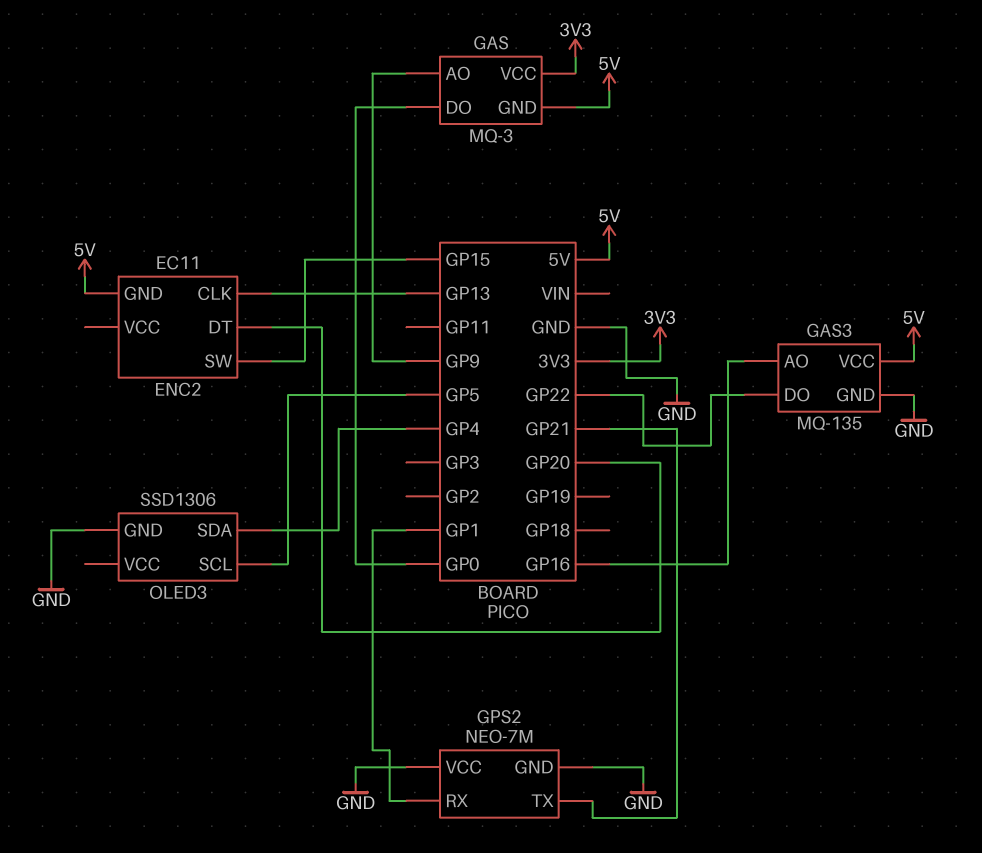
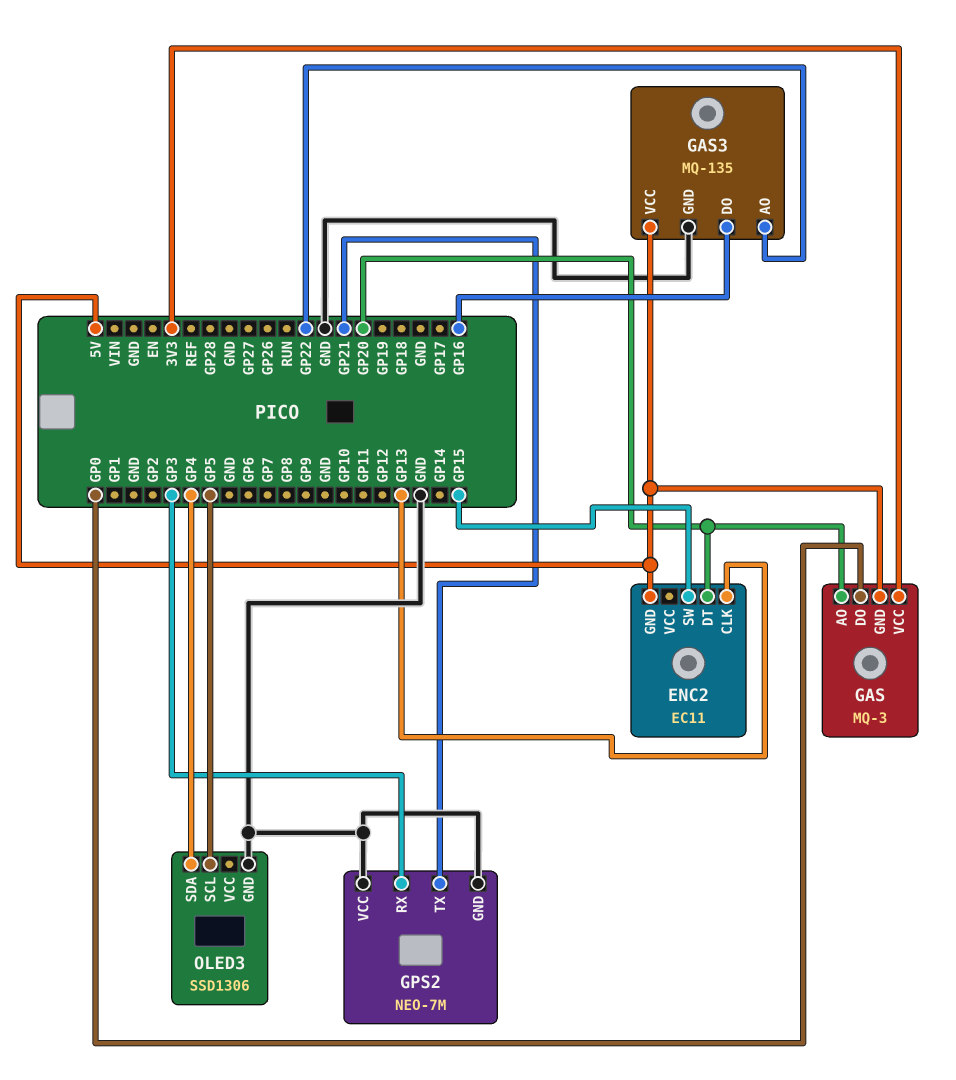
GAS pin AO: GP9 -> GP20
GAS3 pin AO: GP16 -> GP22
GAS3 pin DO: GP22 -> GP16
GPS2 pin RX: GP1 -> GP3

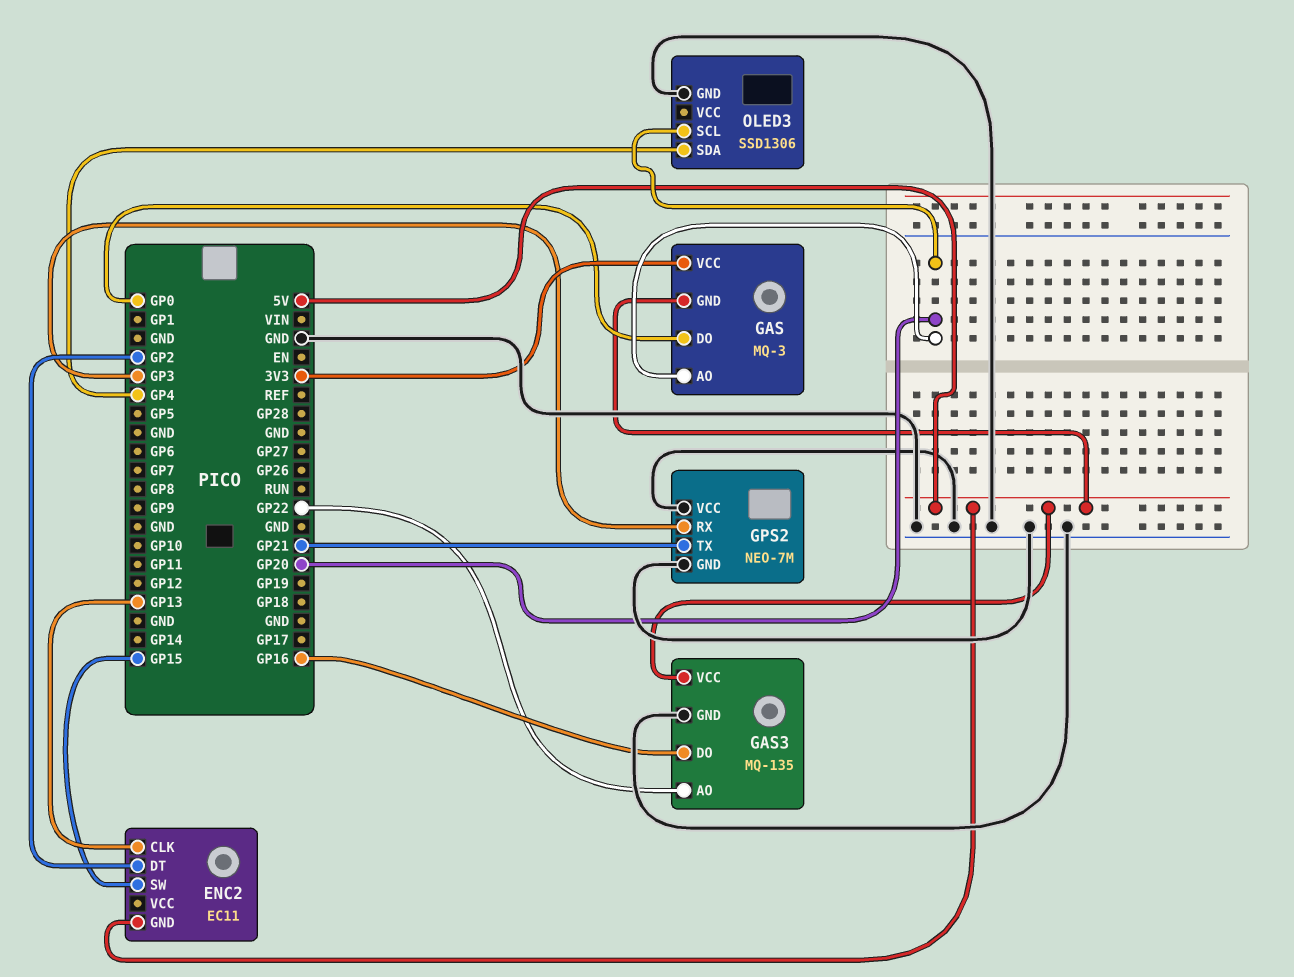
ENC2 pin DT: GP20 -> GP2
OLED3 pin SCL: GP5 -> GP20

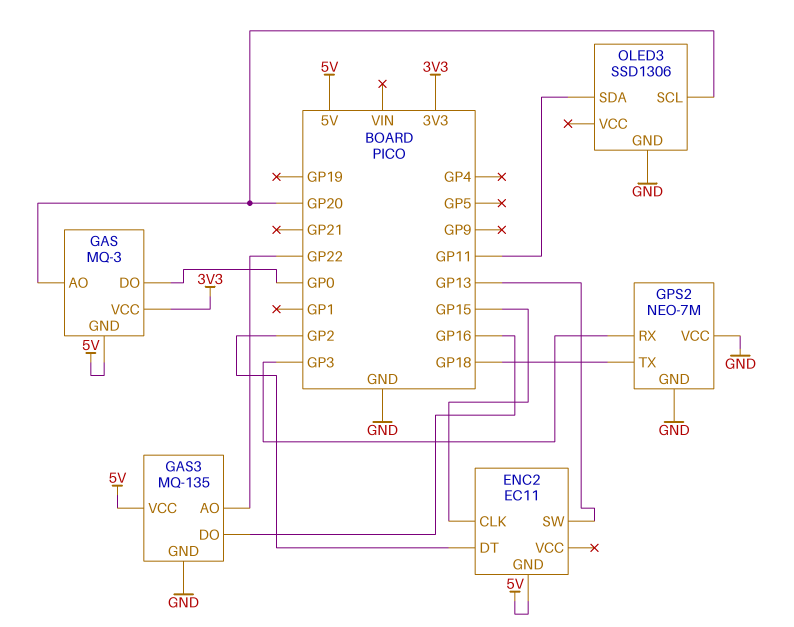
ENC2 pin CLK: GP13 -> GP15
ENC2 pin SW: GP15 -> GP13
GPS2 pin TX: GP21 -> GP18
OLED3 pin SDA: GP4 -> GP11

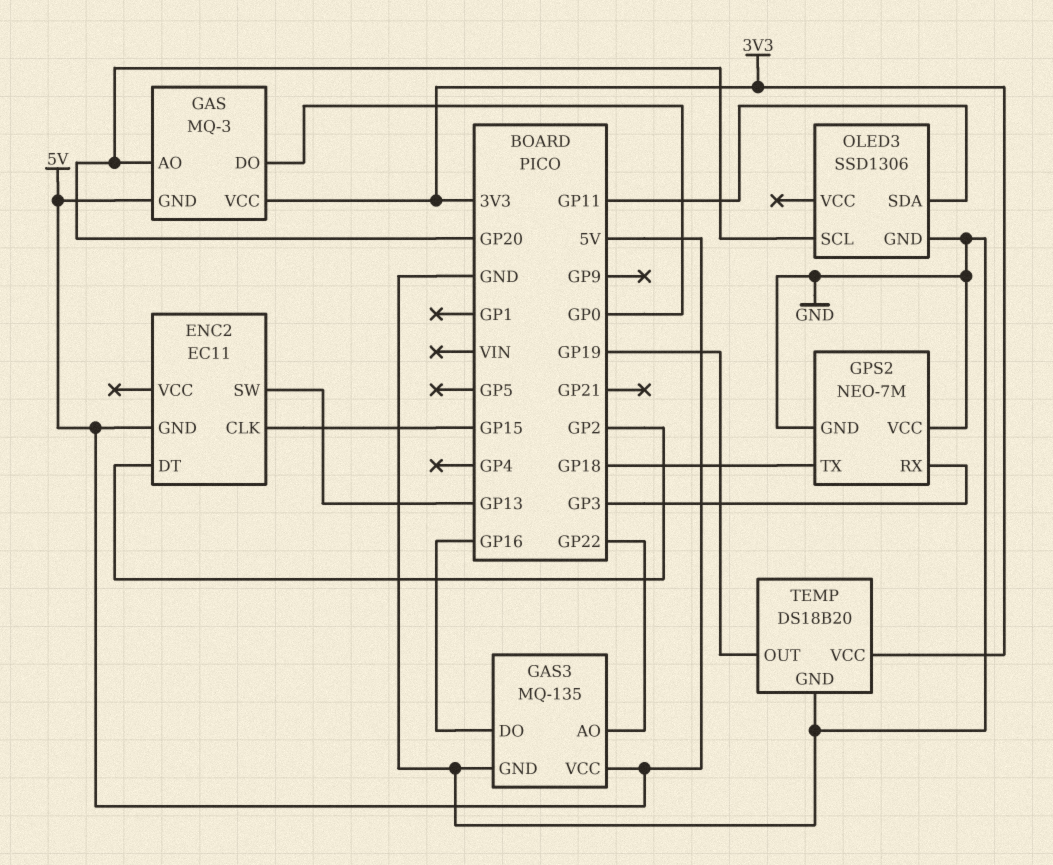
TEMP: none -> DS18B20
TEMP pin GND: none -> GND
TEMP pin OUT: none -> GP19
TEMP pin VCC: none -> 3V3

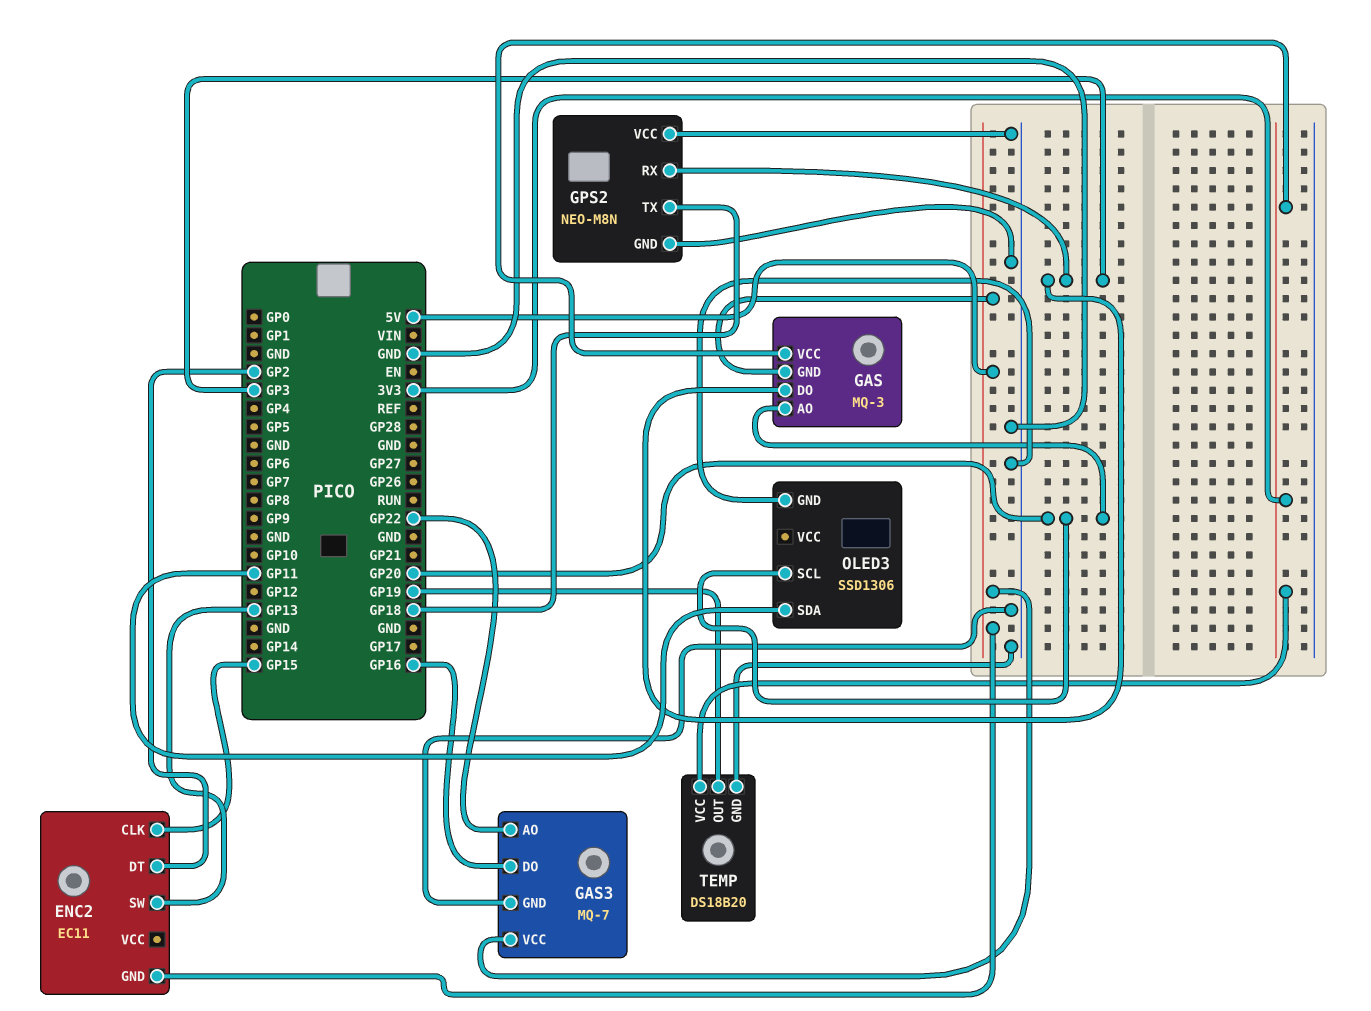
GAS pin DO: GP0 -> GP3
GAS3: MQ-135 -> MQ-7
GPS2: NEO-7M -> NEO-M8N

